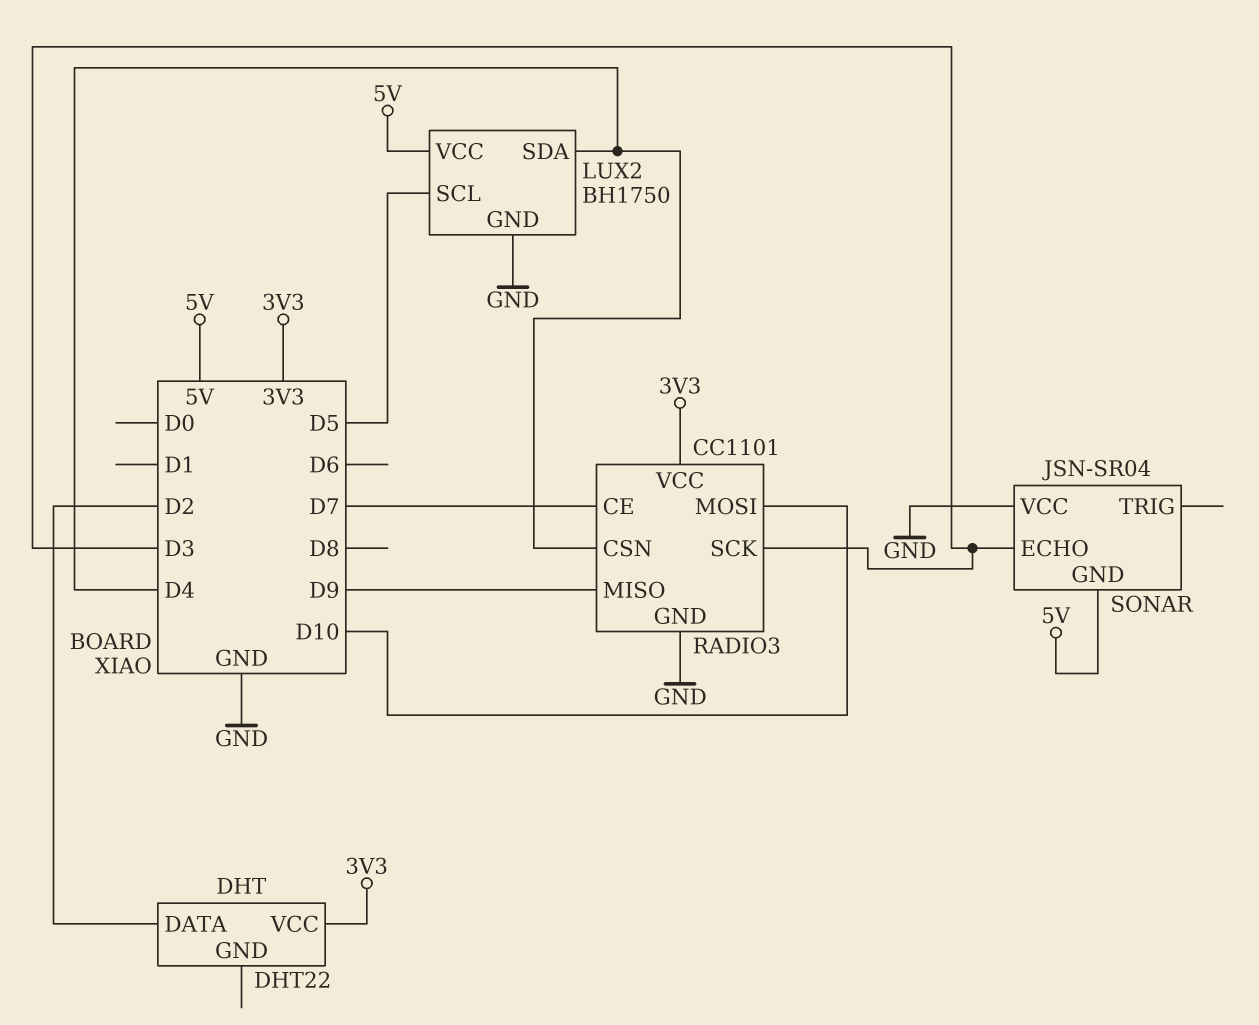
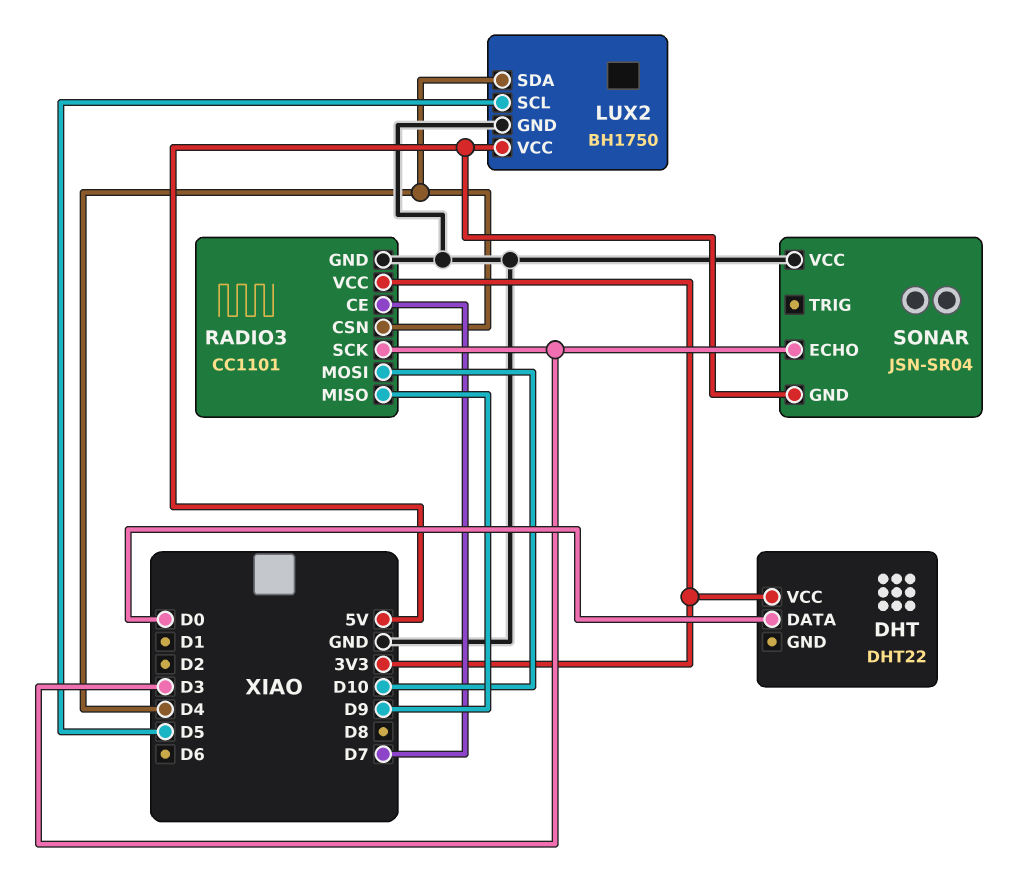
DHT pin DATA: D2 -> D0

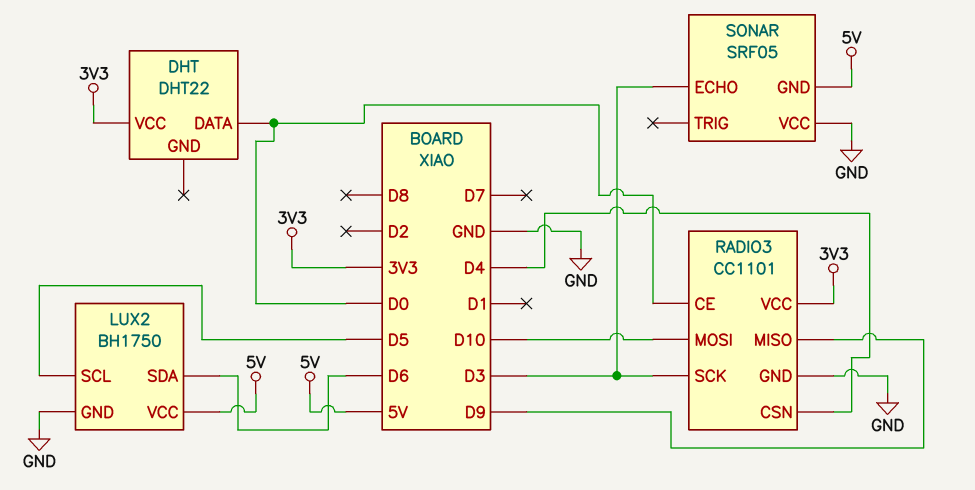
LUX2 pin SDA: D4 -> D6
RADIO3 pin CE: D7 -> D0
SONAR: JSN-SR04 -> SRF05

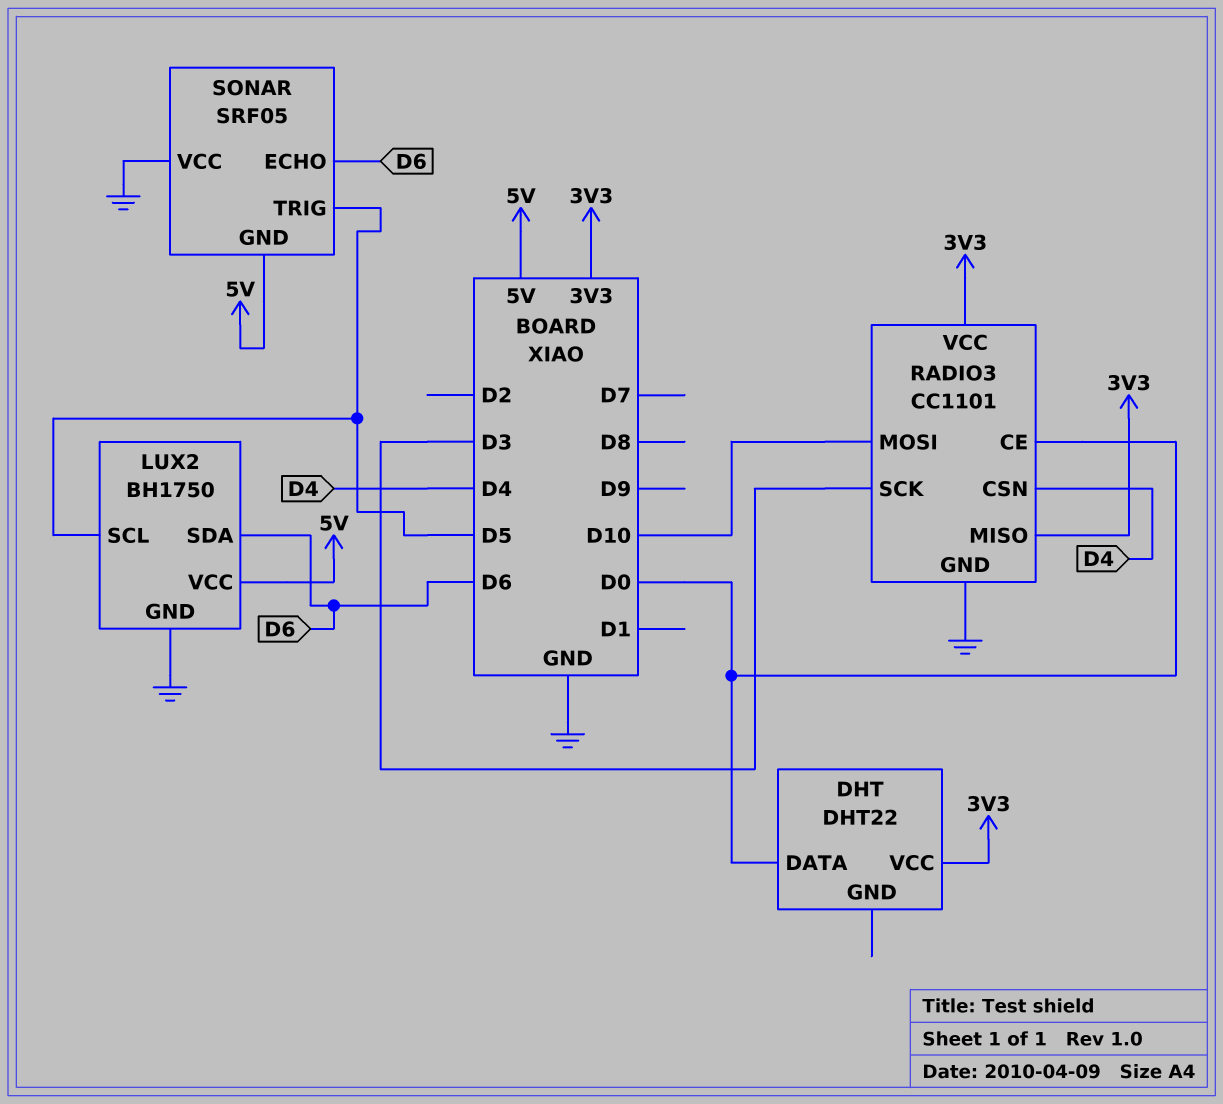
RADIO3 pin MISO: D9 -> 3V3
SONAR pin ECHO: D3 -> D6
SONAR pin TRIG: none -> D5

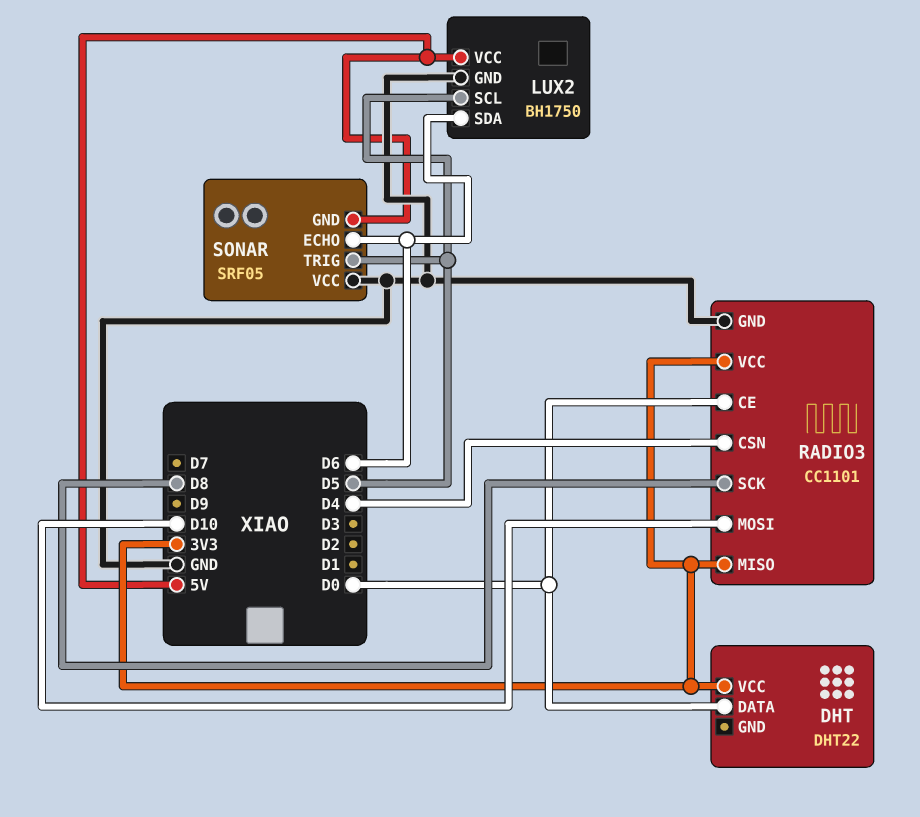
RADIO3 pin SCK: D3 -> D8

